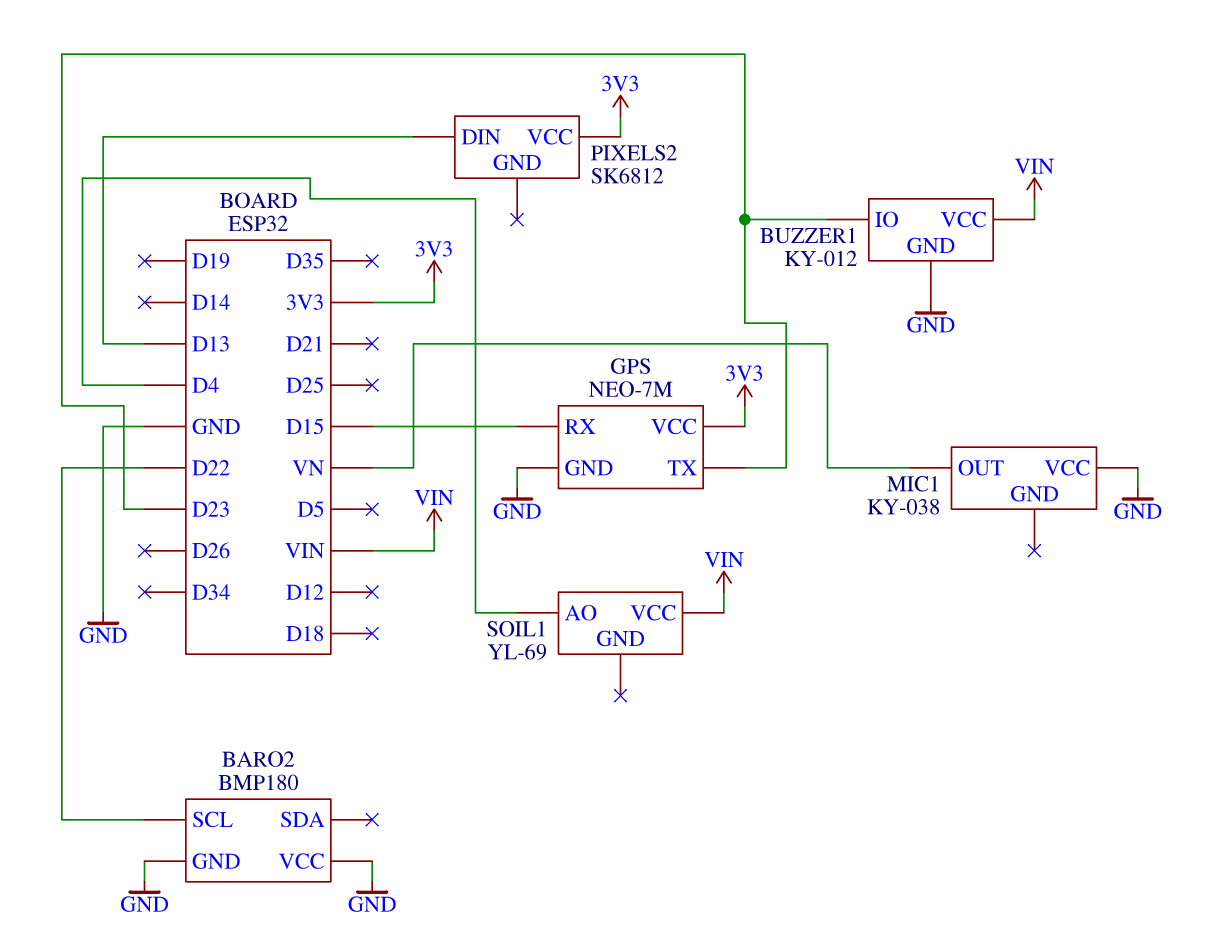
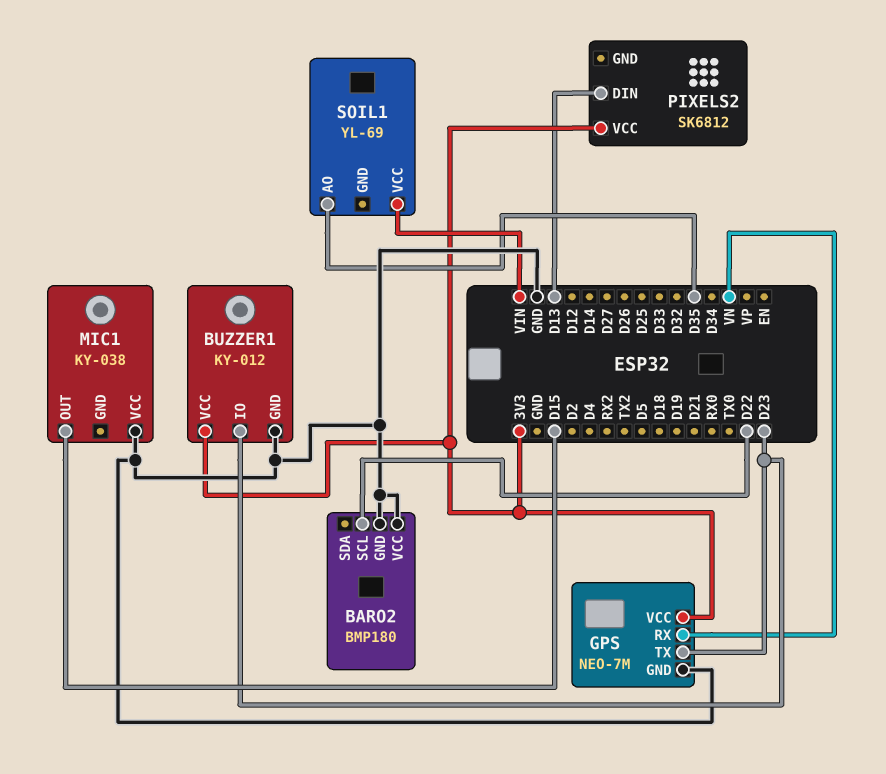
BUZZER1 pin VCC: VIN -> 3V3
GPS pin RX: D15 -> VN
MIC1 pin OUT: VN -> D15
SOIL1 pin AO: D4 -> D35

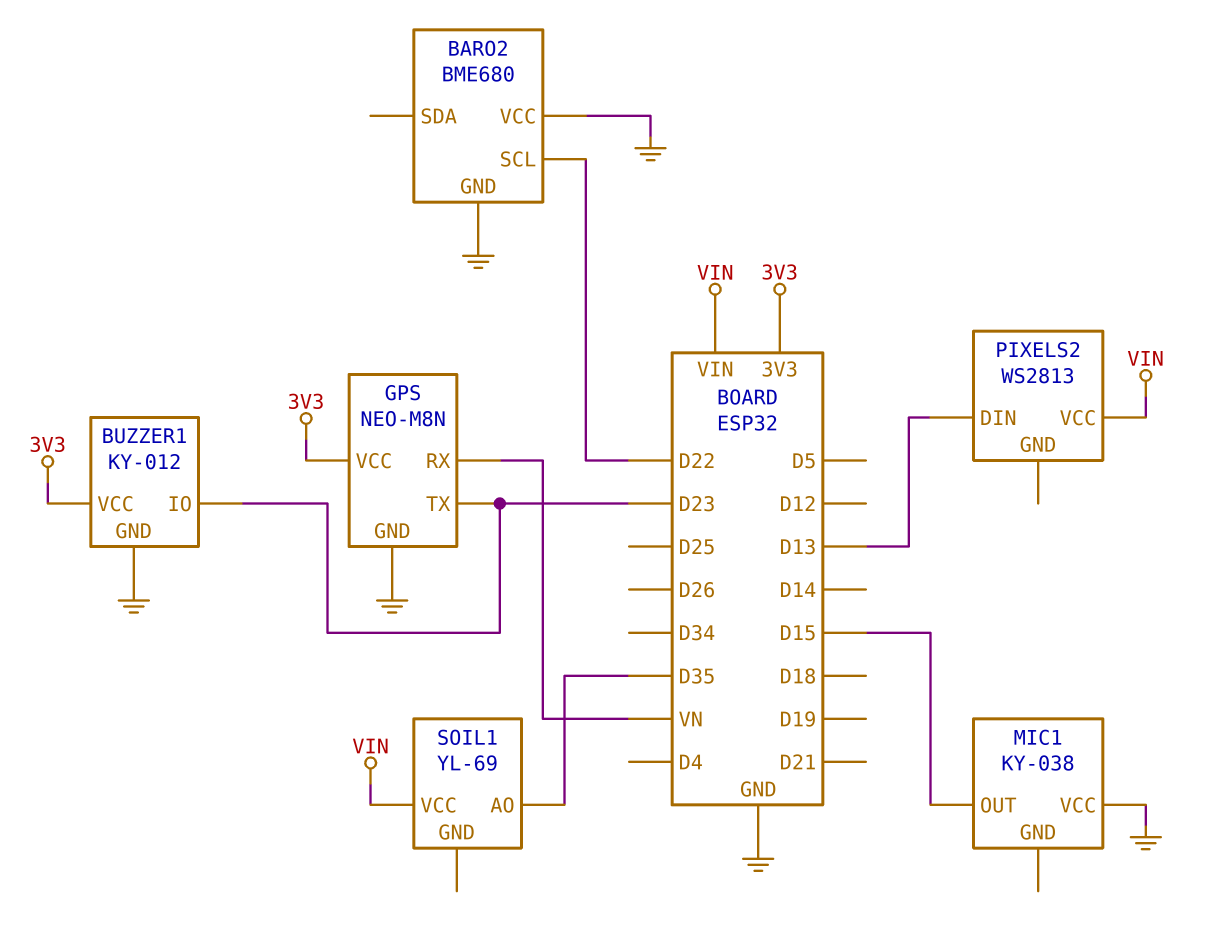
BARO2: BMP180 -> BME680
GPS: NEO-7M -> NEO-M8N
PIXELS2: SK6812 -> WS2813
PIXELS2 pin VCC: 3V3 -> VIN

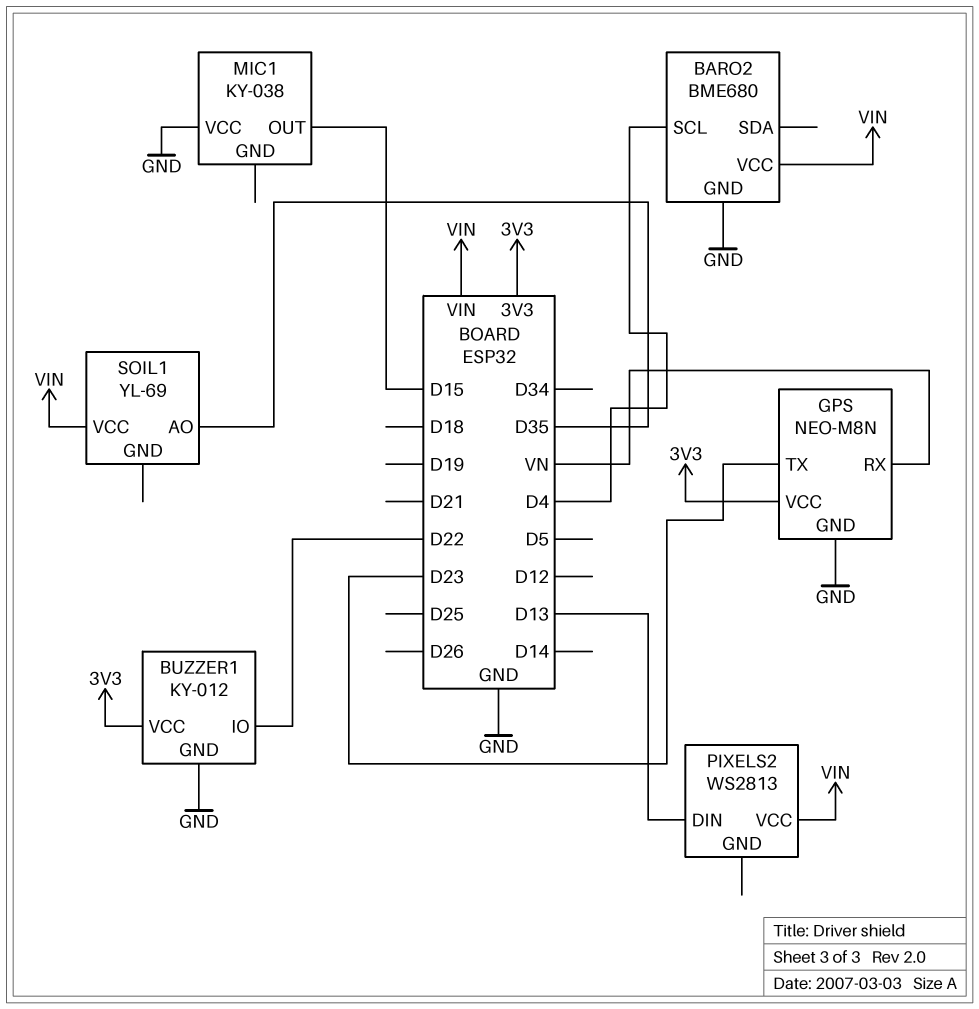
BARO2 pin SCL: D22 -> D4
BARO2 pin VCC: GND -> VIN
BUZZER1 pin IO: D23 -> D22

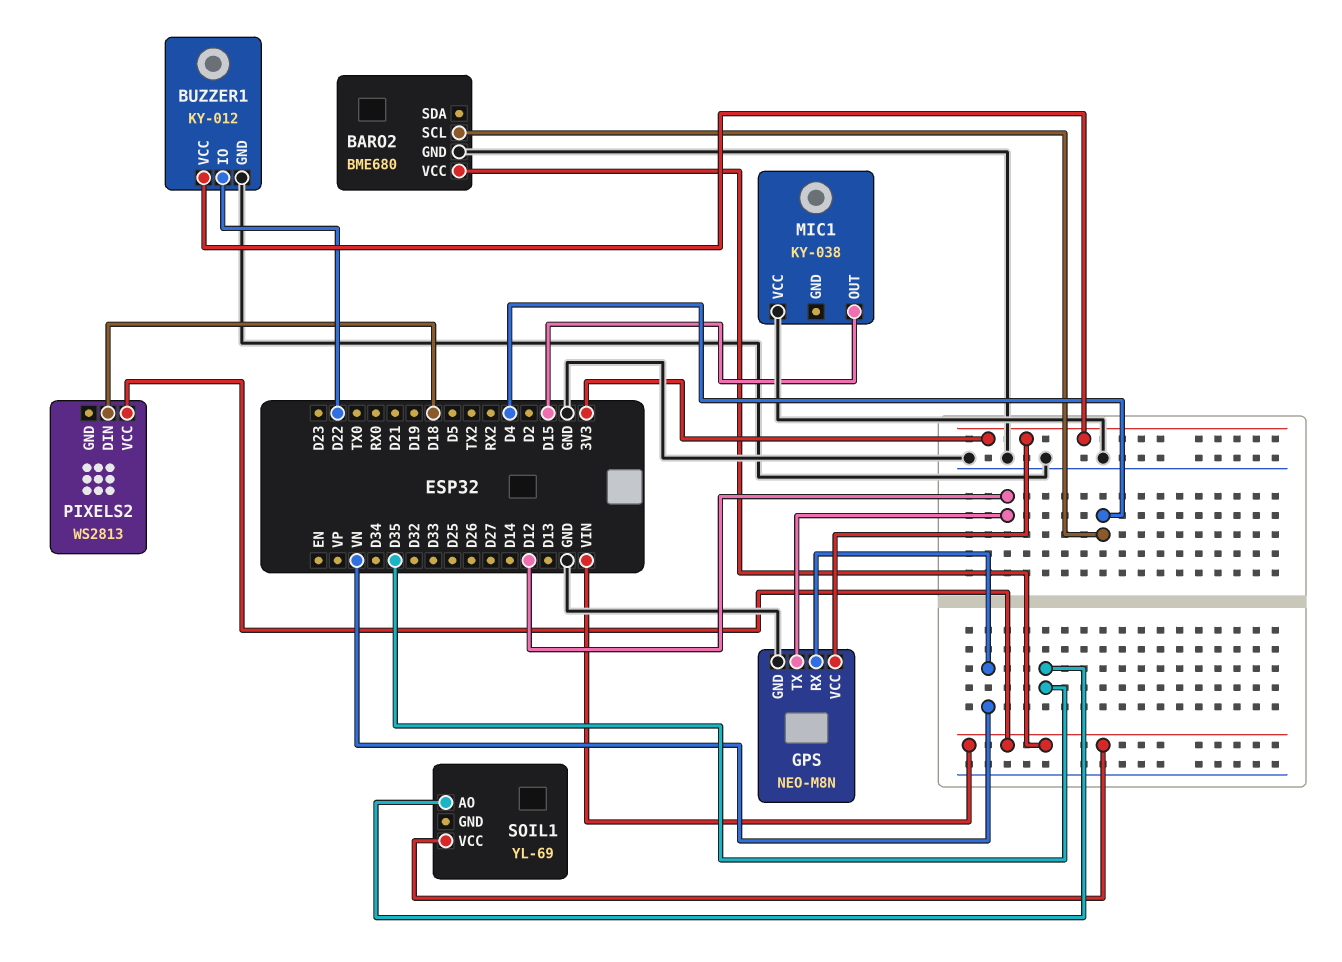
GPS pin TX: D23 -> D12
PIXELS2 pin DIN: D13 -> D18

